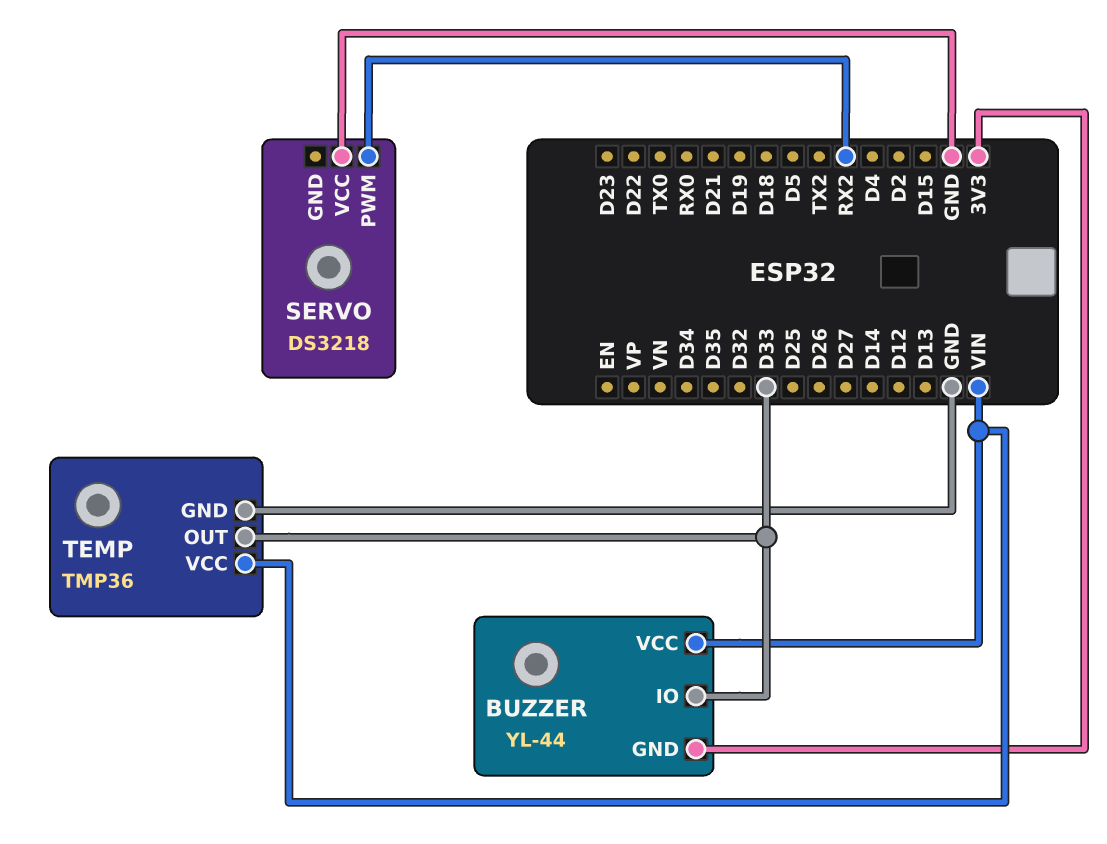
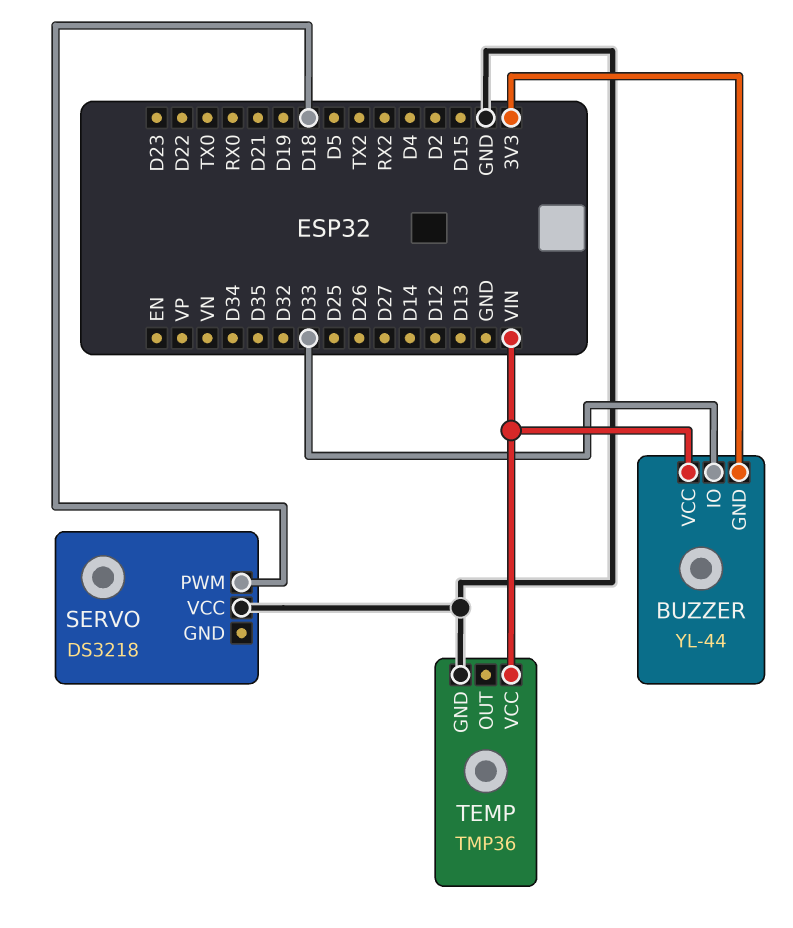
SERVO pin PWM: RX2 -> D18
TEMP pin OUT: D33 -> none

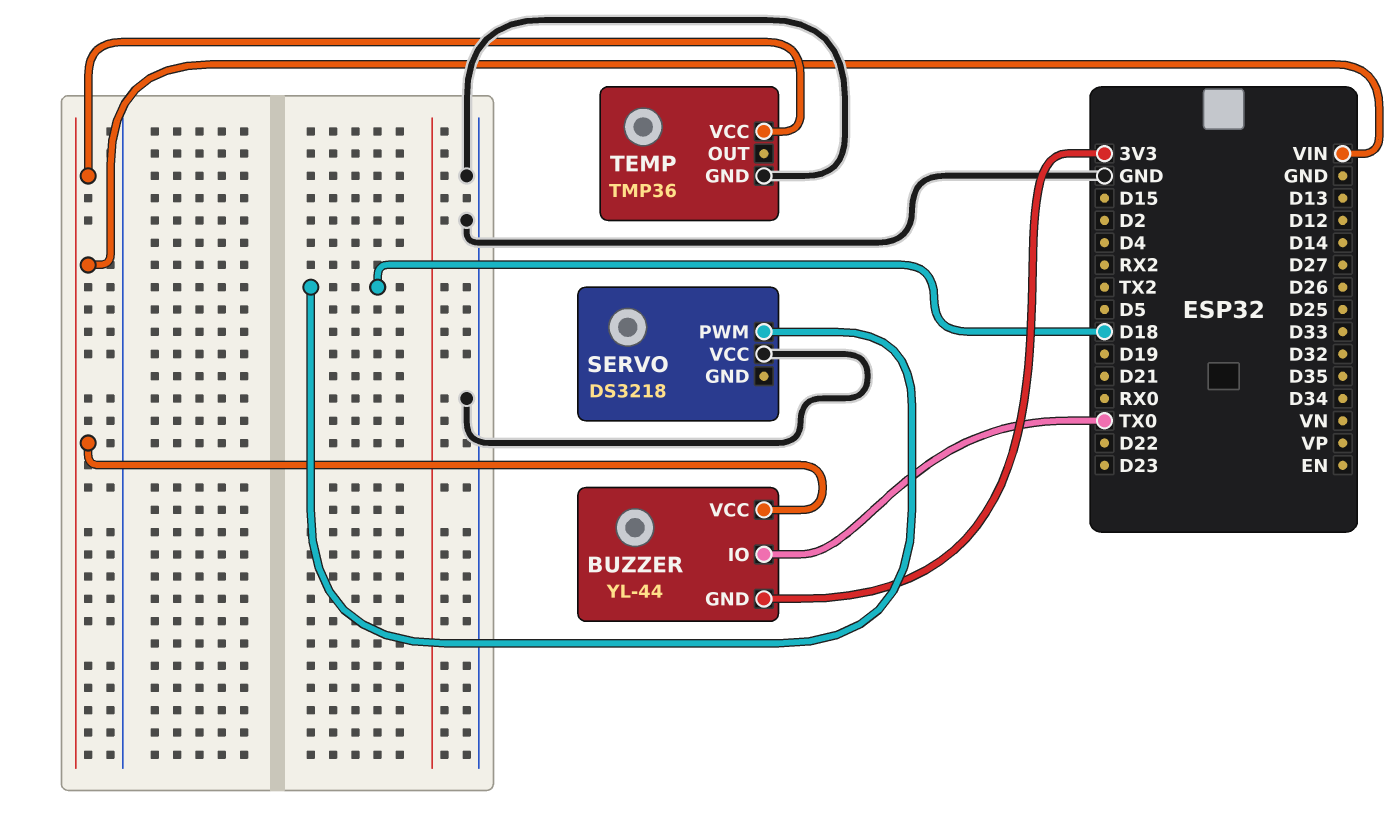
BUZZER pin IO: D33 -> TX0

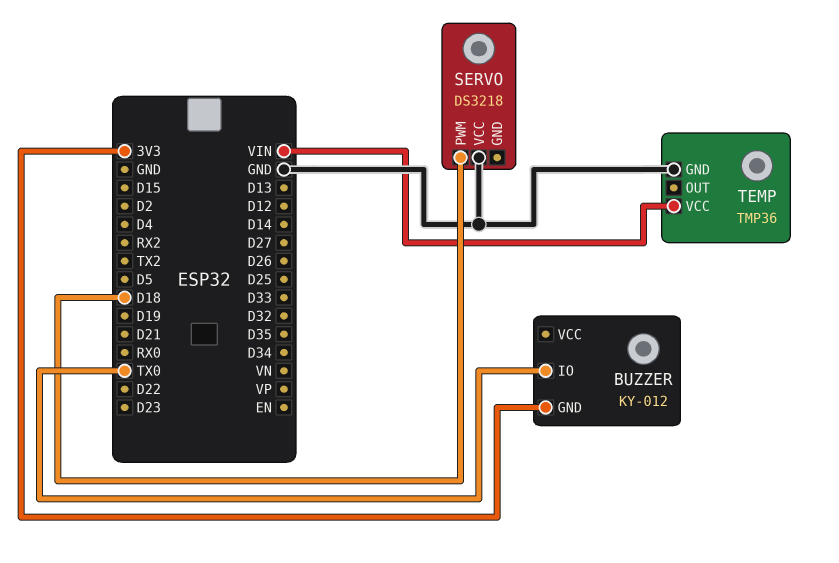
BUZZER: YL-44 -> KY-012
BUZZER pin VCC: VIN -> none

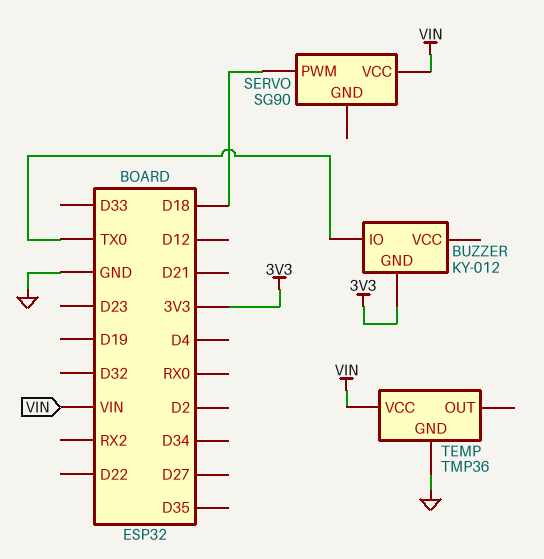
SERVO: DS3218 -> SG90
SERVO pin VCC: GND -> VIN

